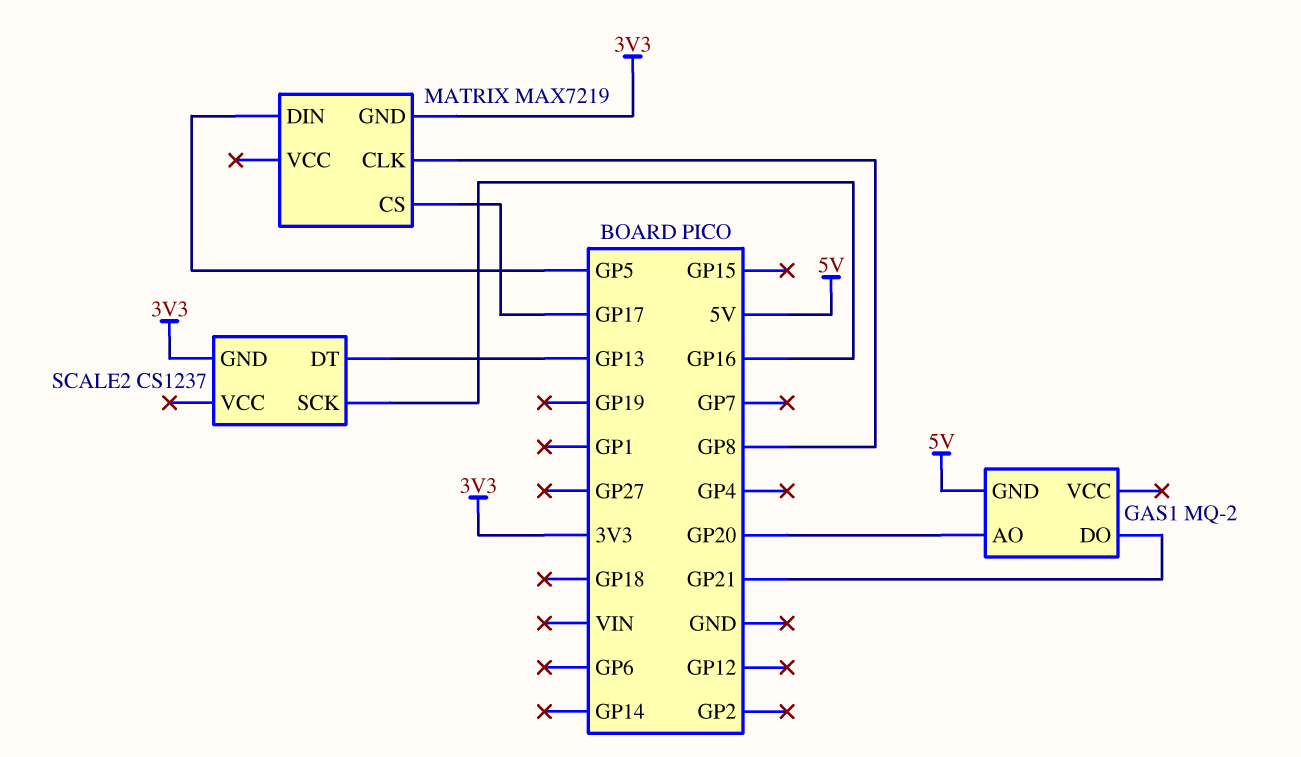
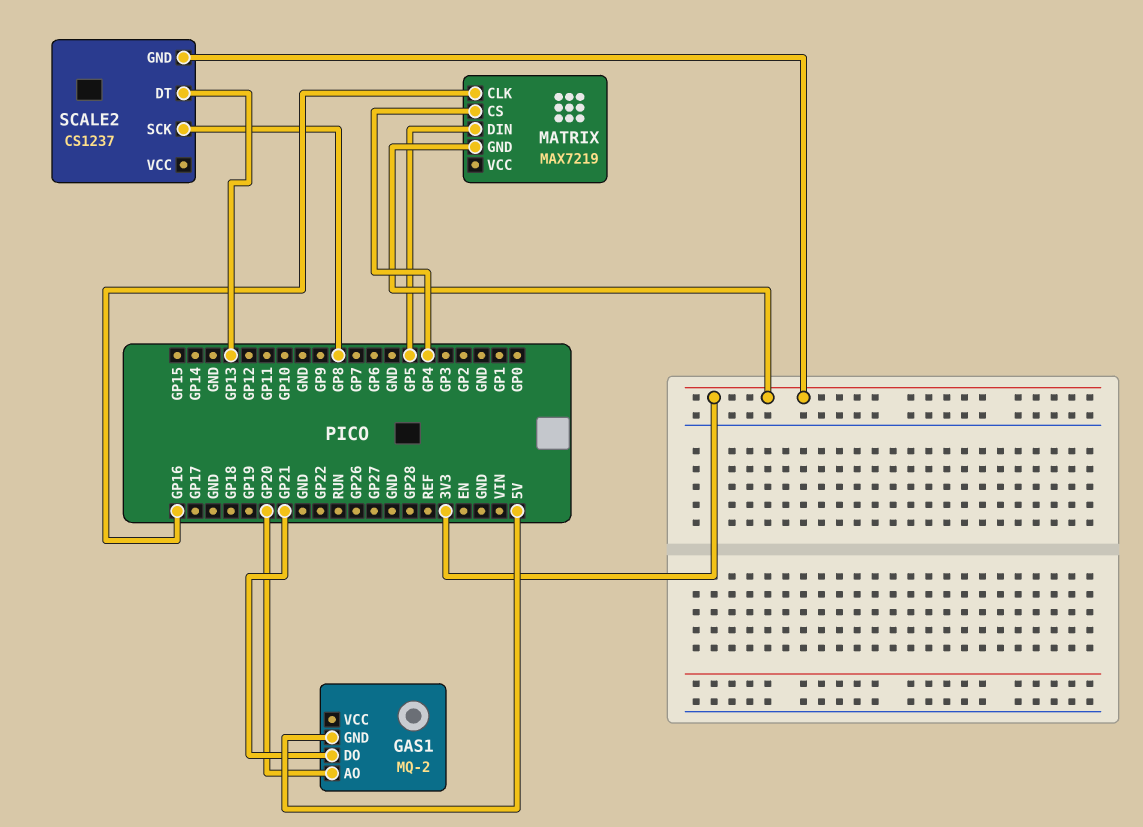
MATRIX pin CLK: GP8 -> GP16
MATRIX pin CS: GP17 -> GP4
SCALE2 pin SCK: GP16 -> GP8

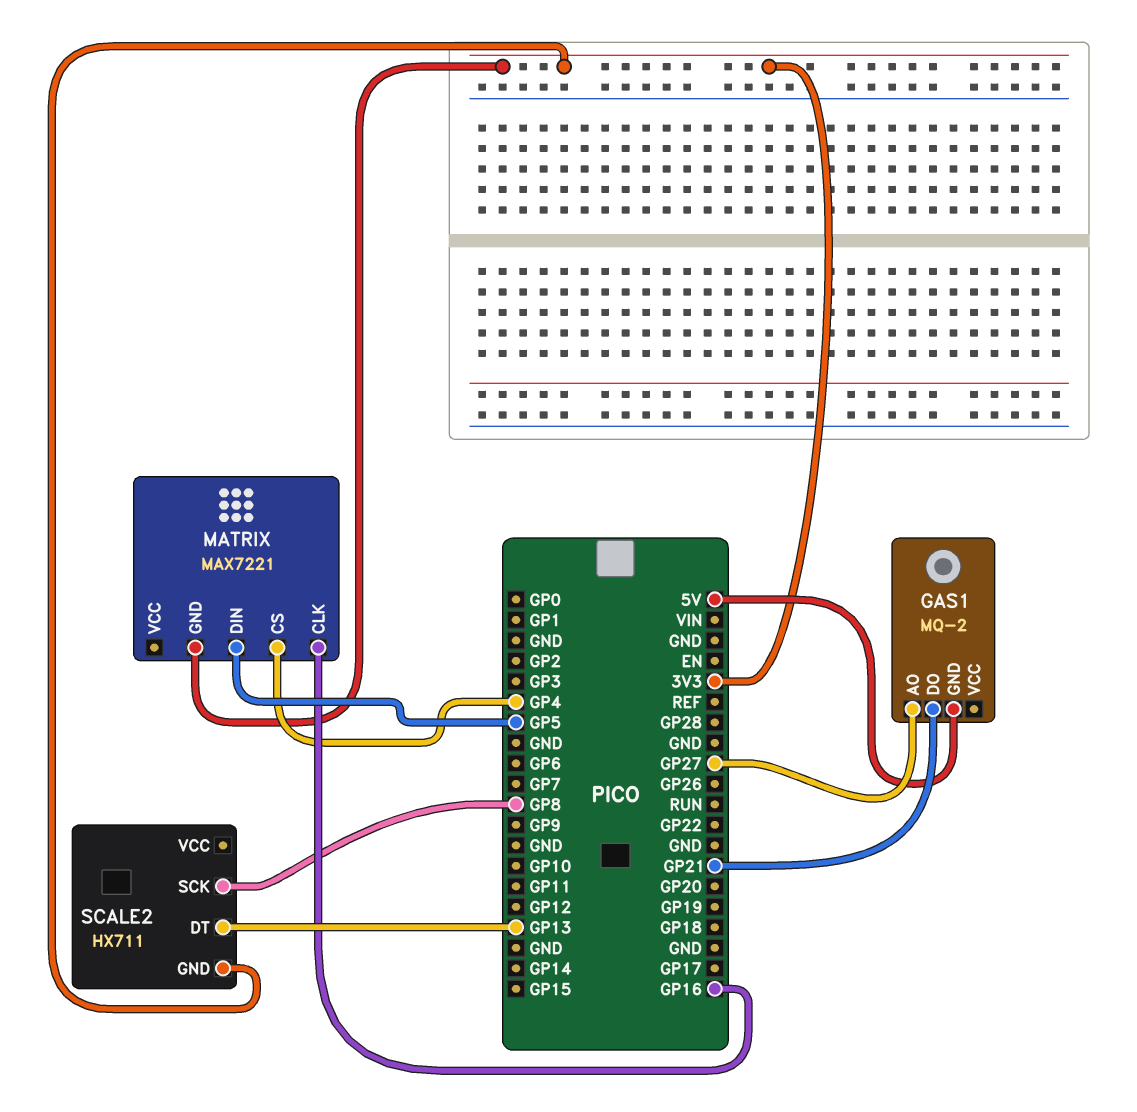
GAS1 pin AO: GP20 -> GP27
MATRIX: MAX7219 -> MAX7221
SCALE2: CS1237 -> HX711

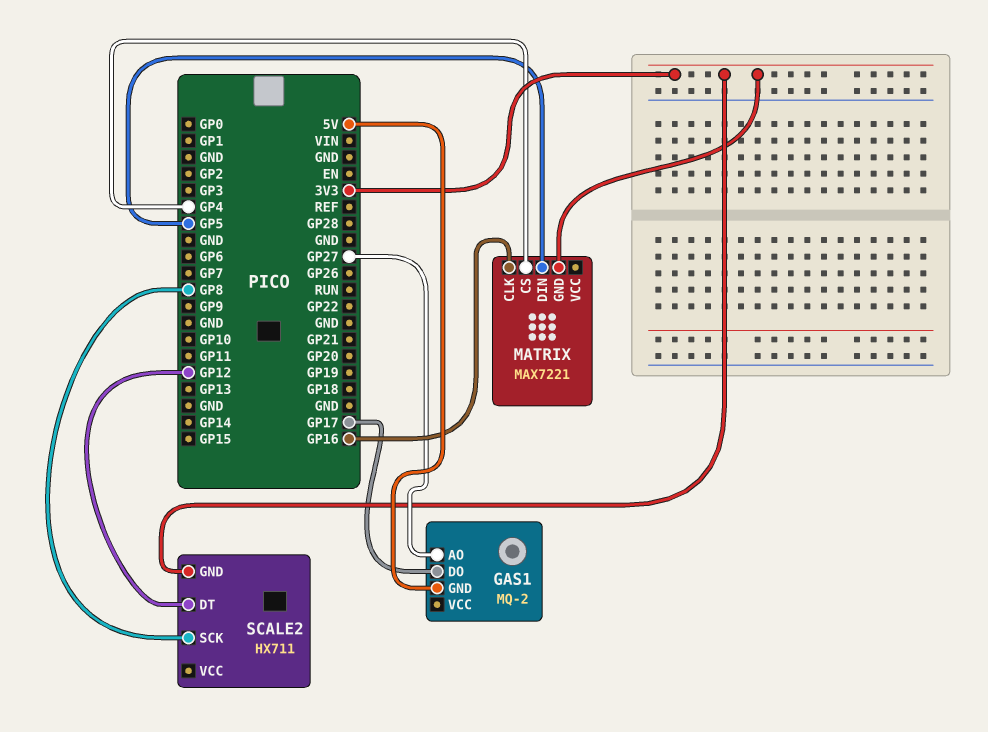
GAS1 pin DO: GP21 -> GP17
SCALE2 pin DT: GP13 -> GP12

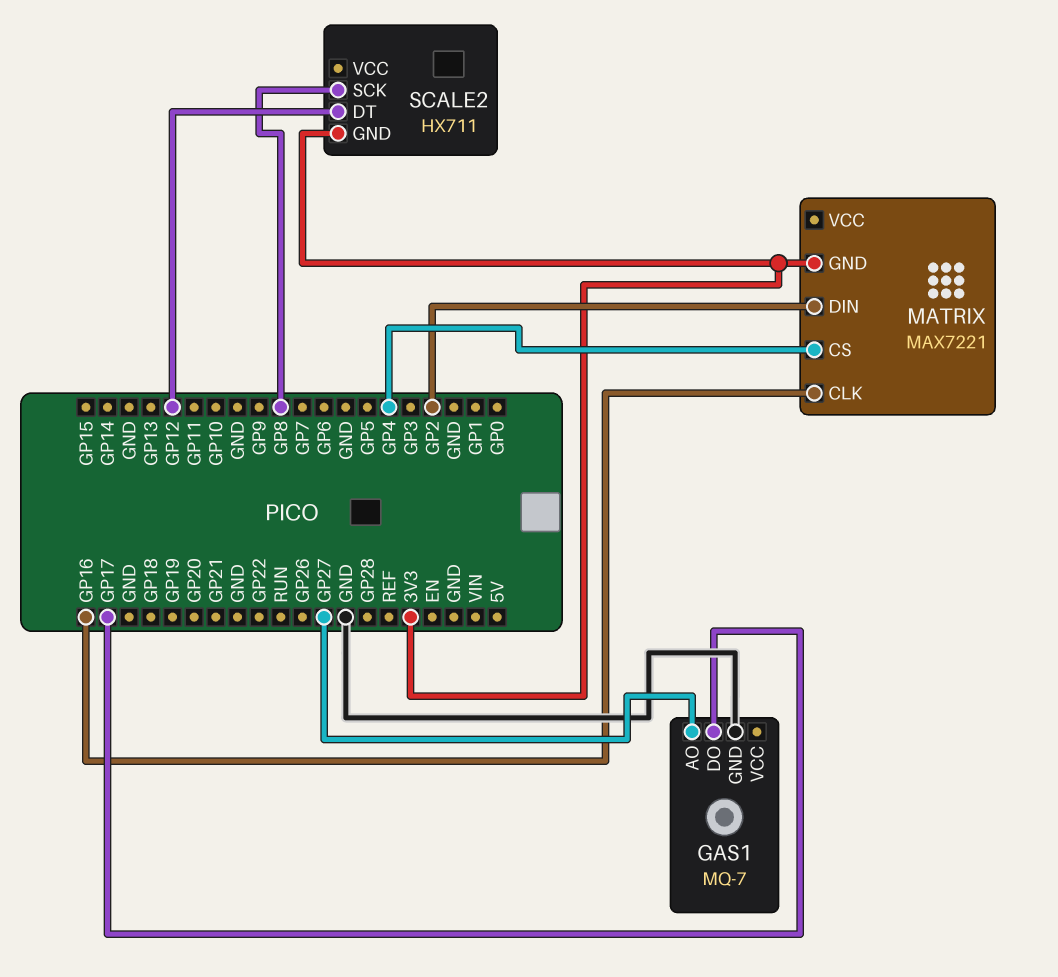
GAS1: MQ-2 -> MQ-7
GAS1 pin GND: 5V -> GND
MATRIX pin DIN: GP5 -> GP2

